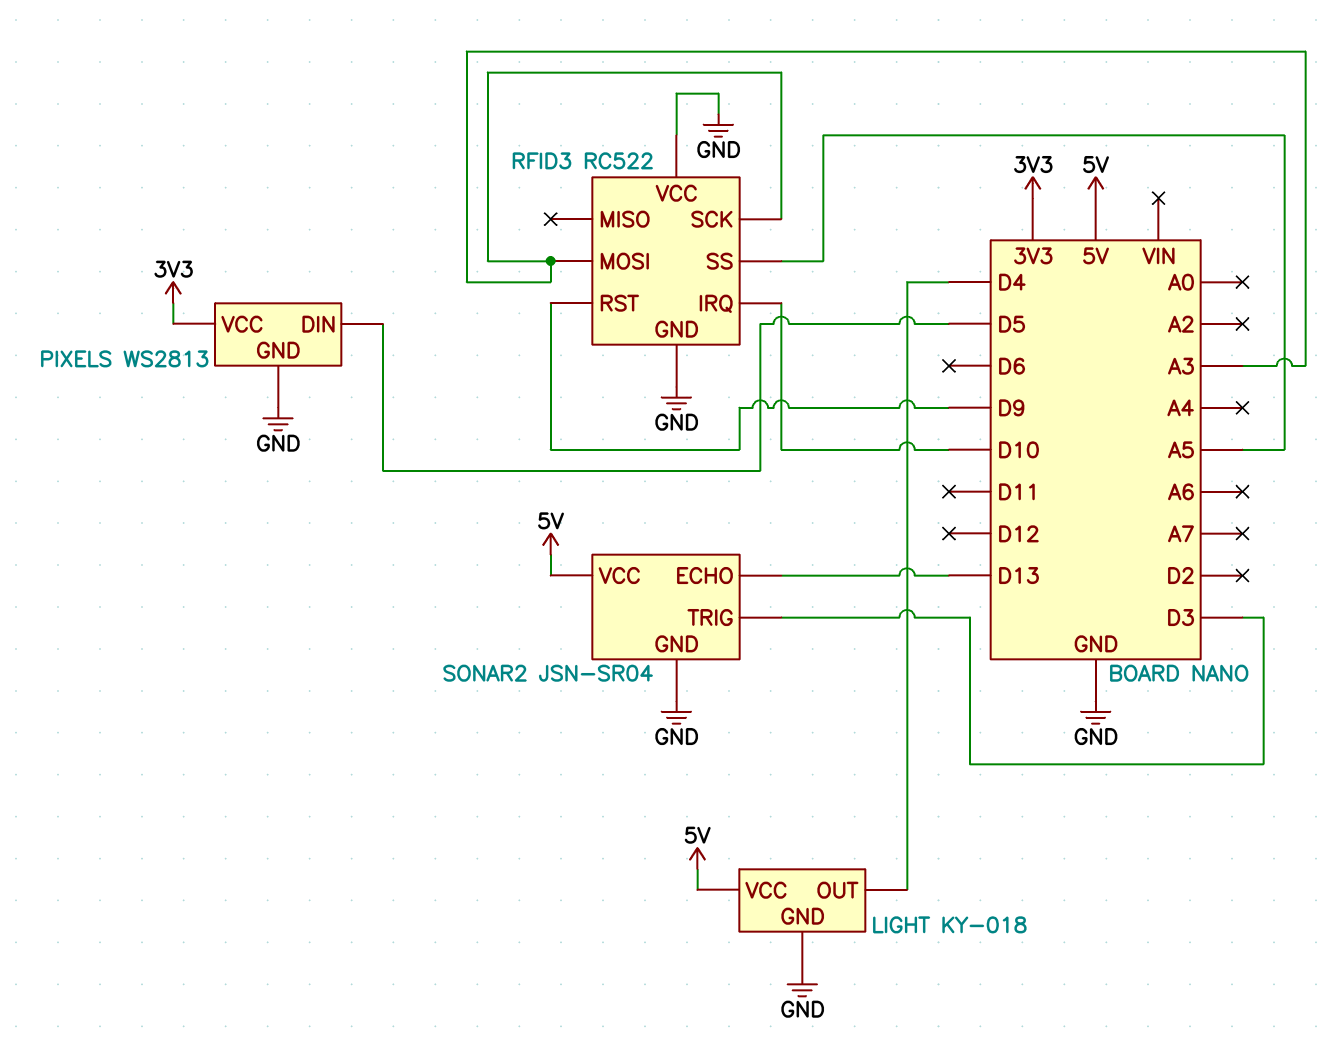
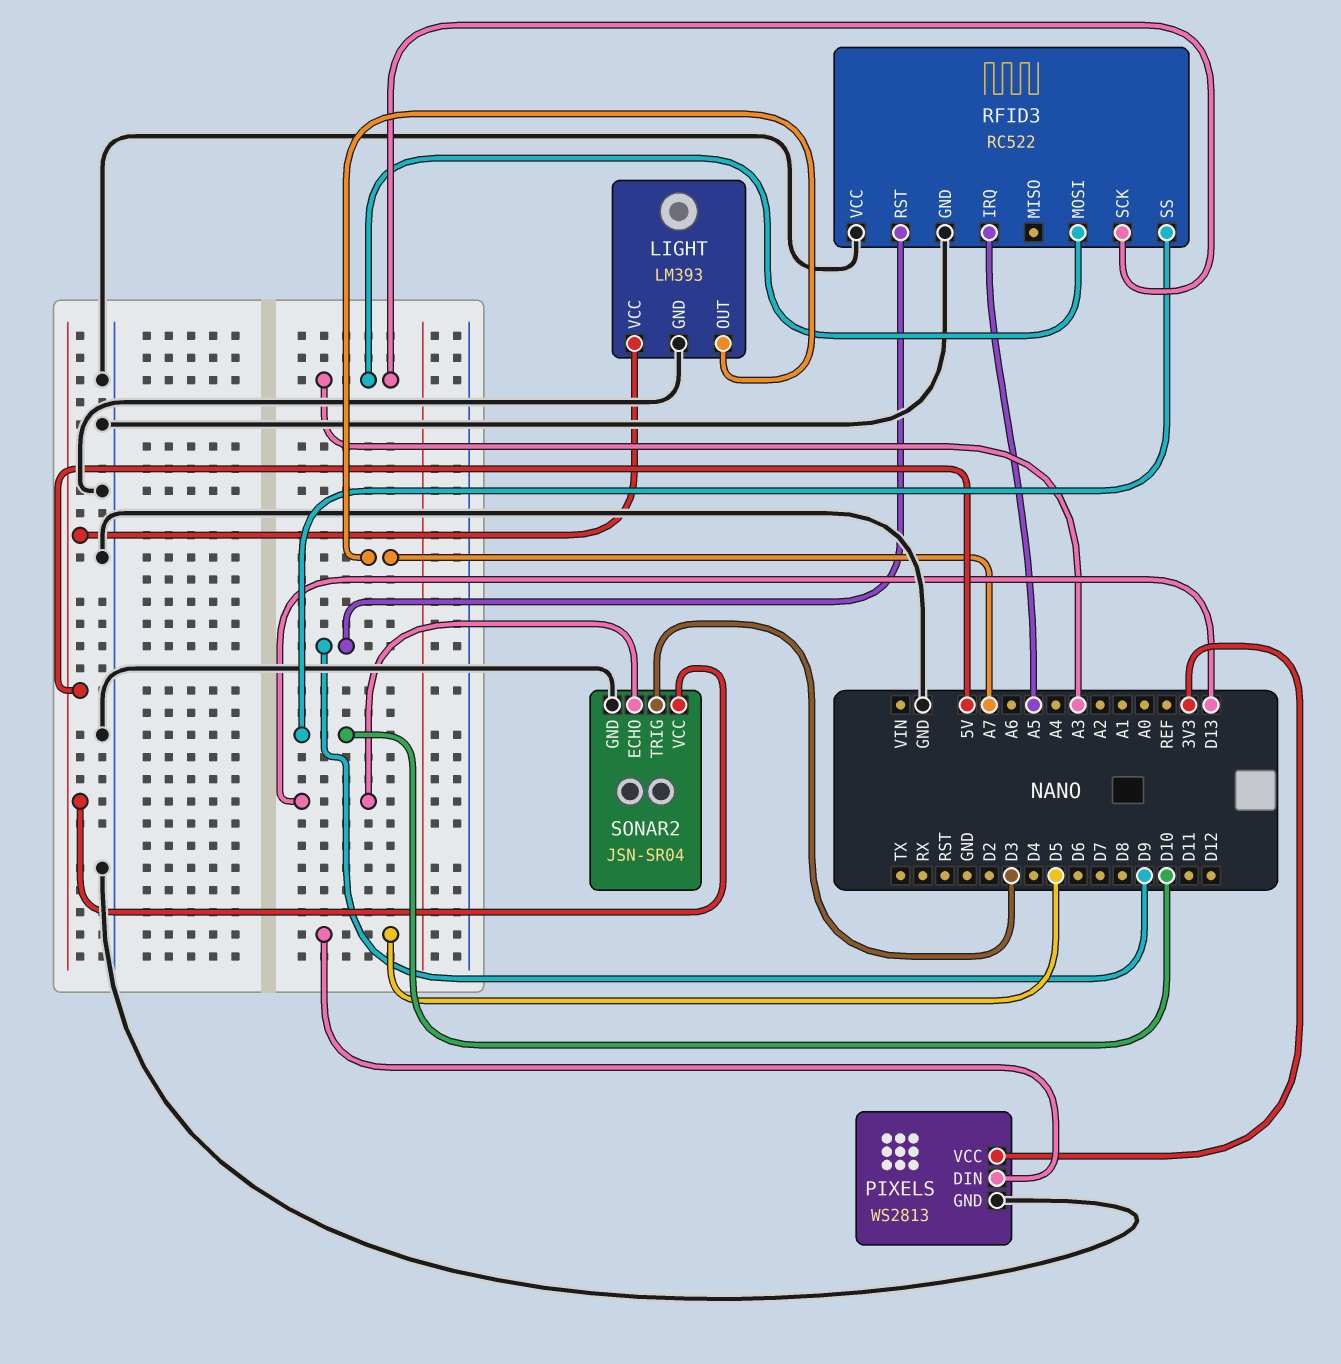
LIGHT: KY-018 -> LM393
LIGHT pin OUT: D4 -> A7
RFID3 pin IRQ: D10 -> A5
RFID3 pin SS: A5 -> D10

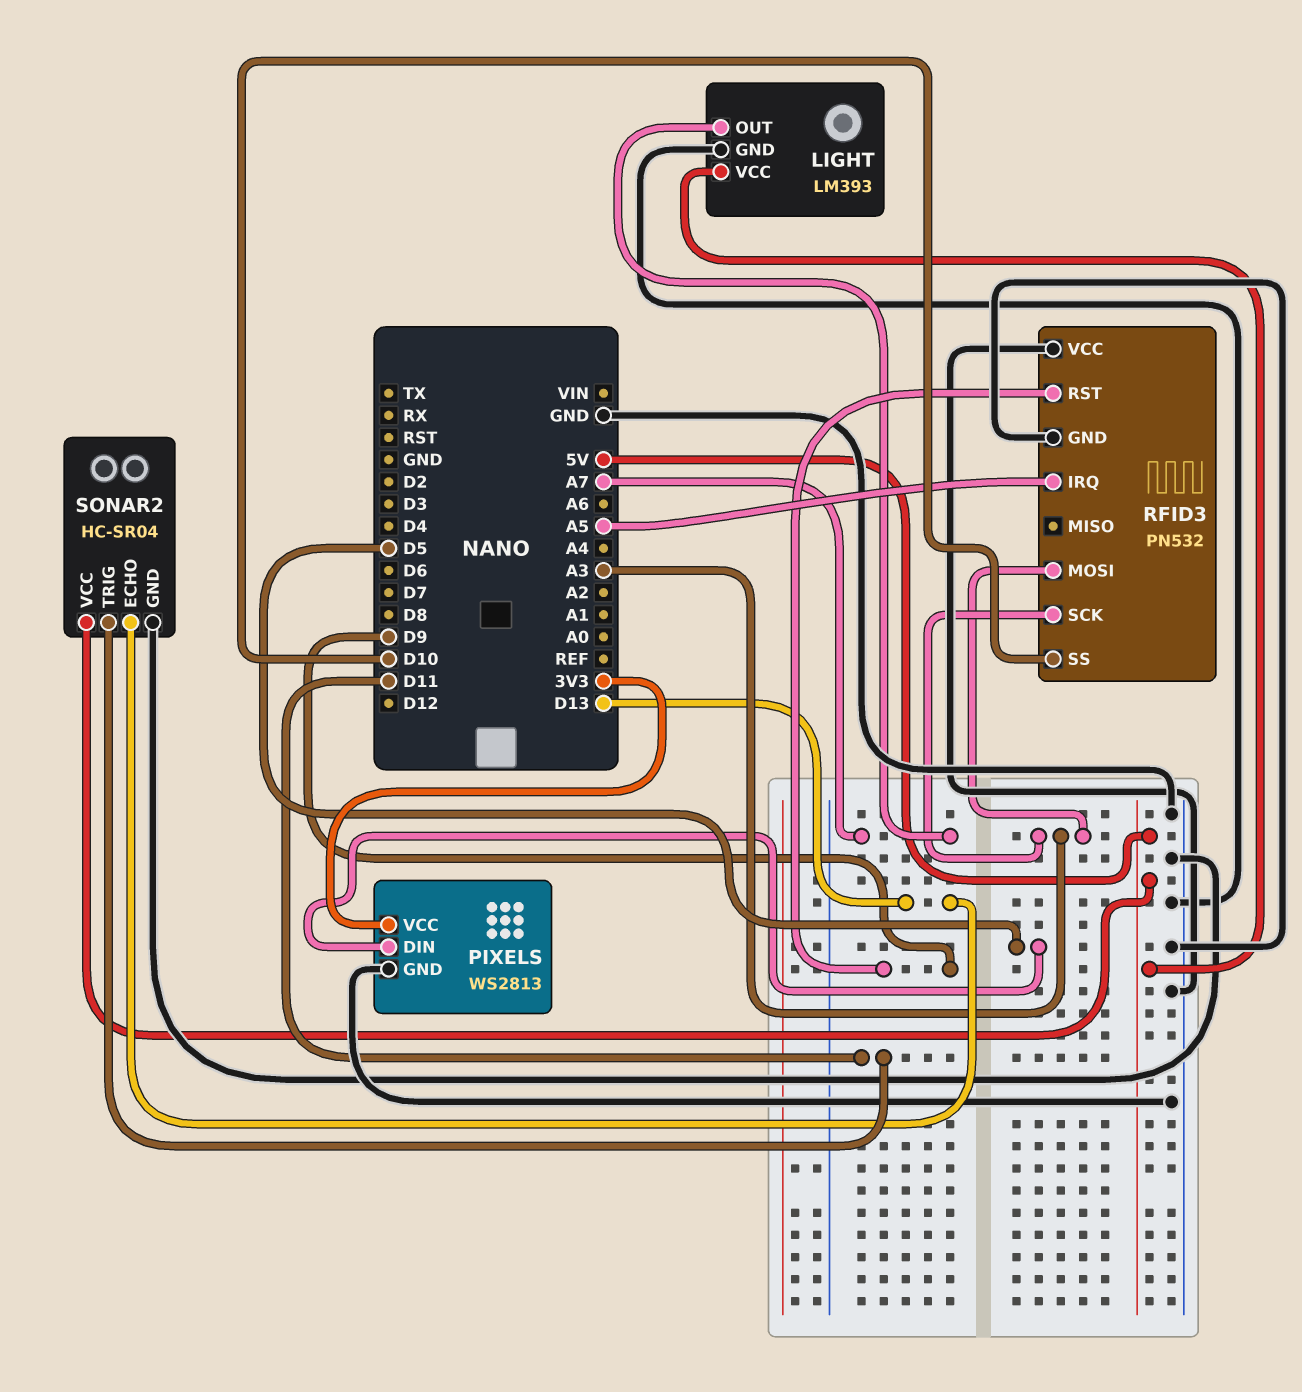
RFID3: RC522 -> PN532
SONAR2: JSN-SR04 -> HC-SR04
SONAR2 pin TRIG: D3 -> D11

